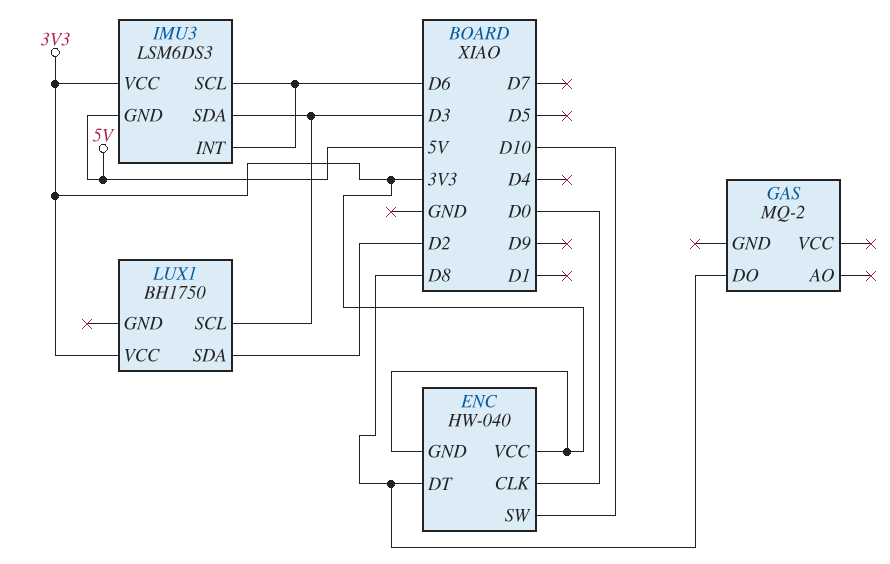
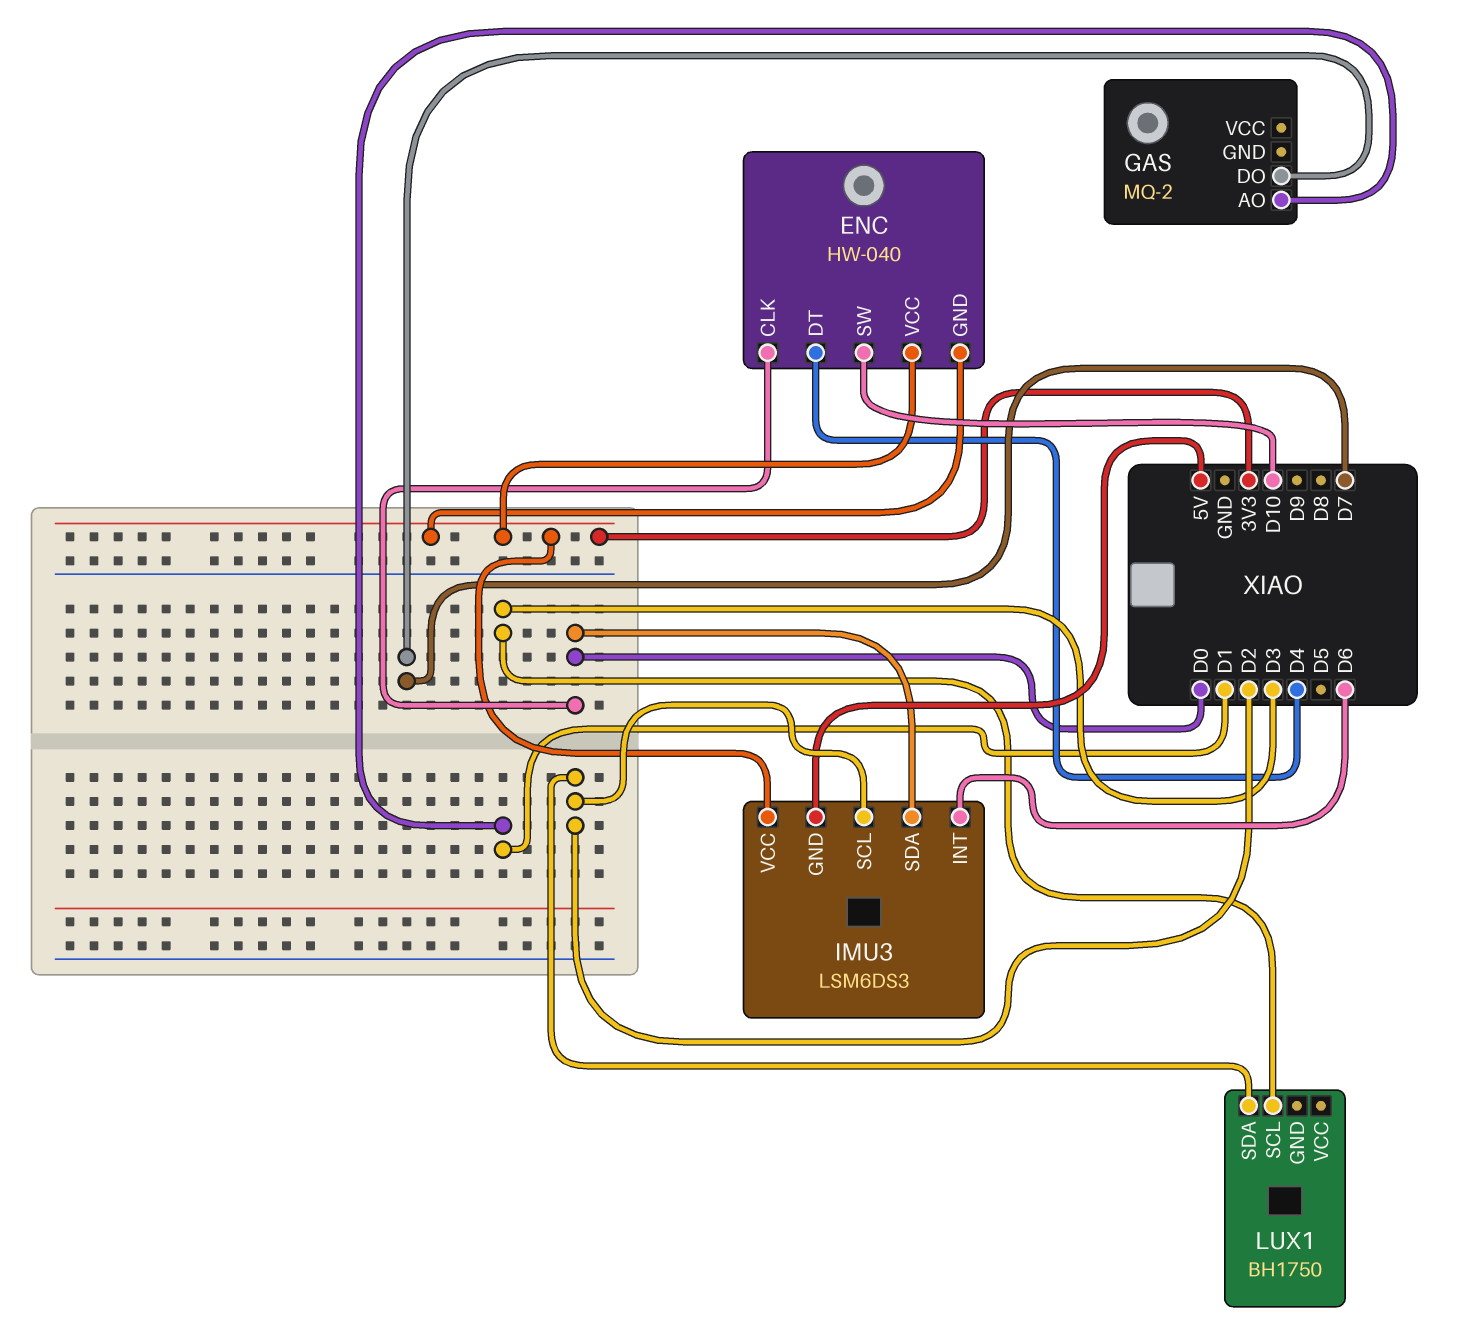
ENC pin DT: D8 -> D4
GAS pin AO: none -> D1
GAS pin DO: D8 -> D7
IMU3 pin SCL: D6 -> D2
IMU3 pin SDA: D3 -> D0
LUX1 pin VCC: 3V3 -> none

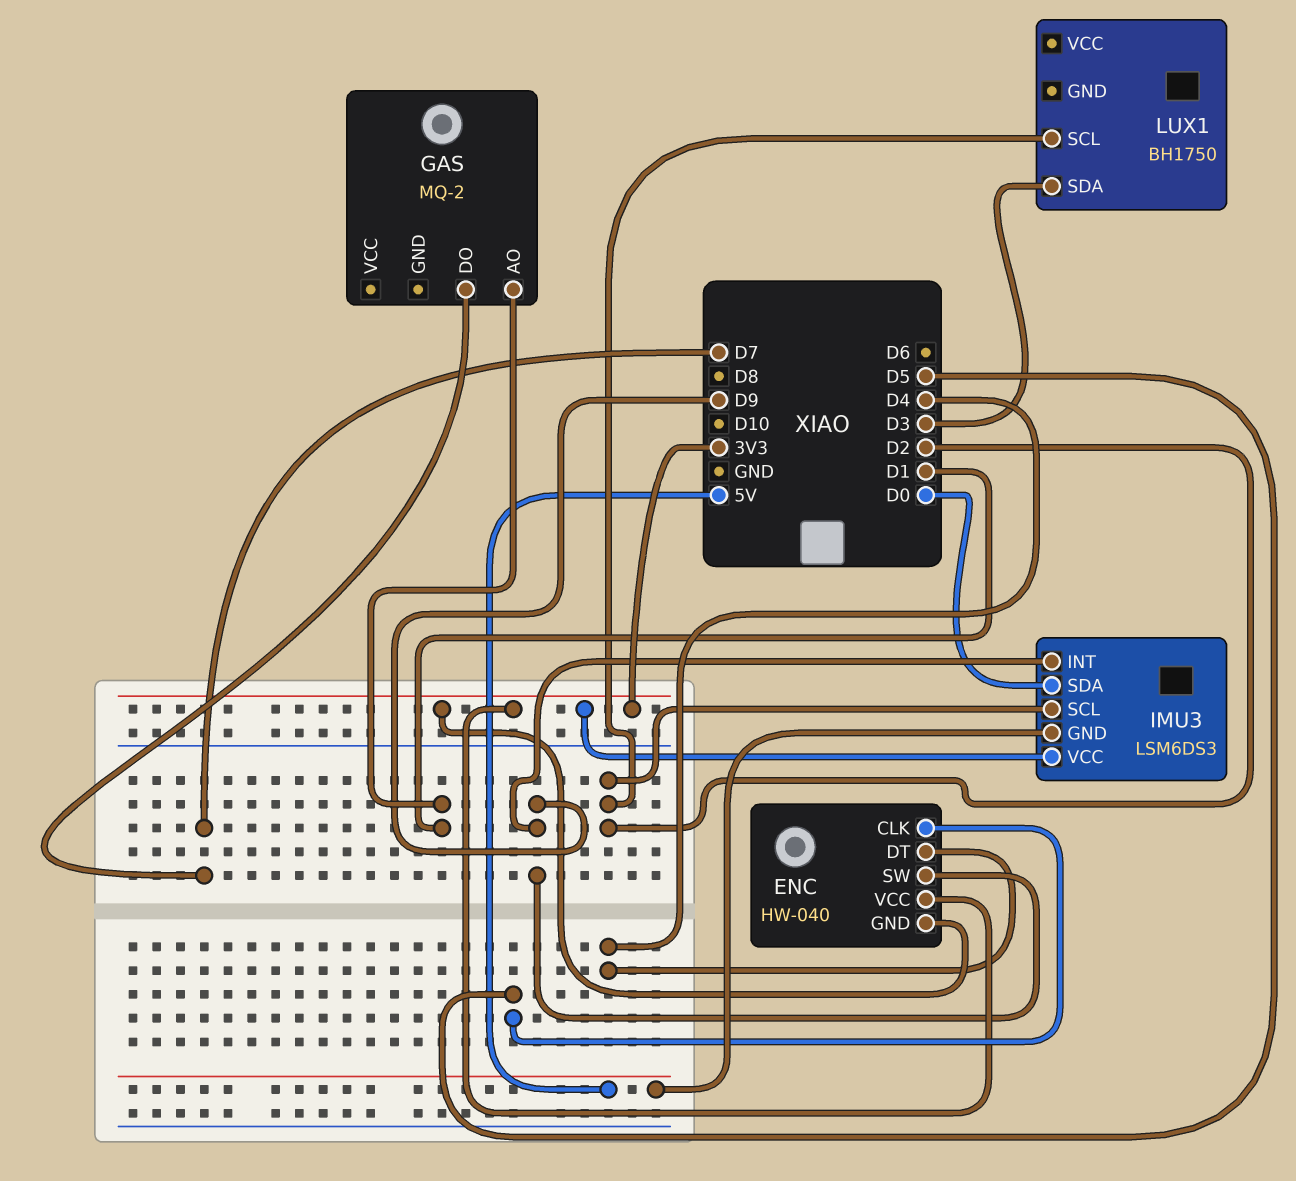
ENC pin CLK: D0 -> D5
ENC pin SW: D10 -> D9
IMU3 pin INT: D6 -> D9
LUX1 pin SCL: D3 -> D2
LUX1 pin SDA: D2 -> D3

